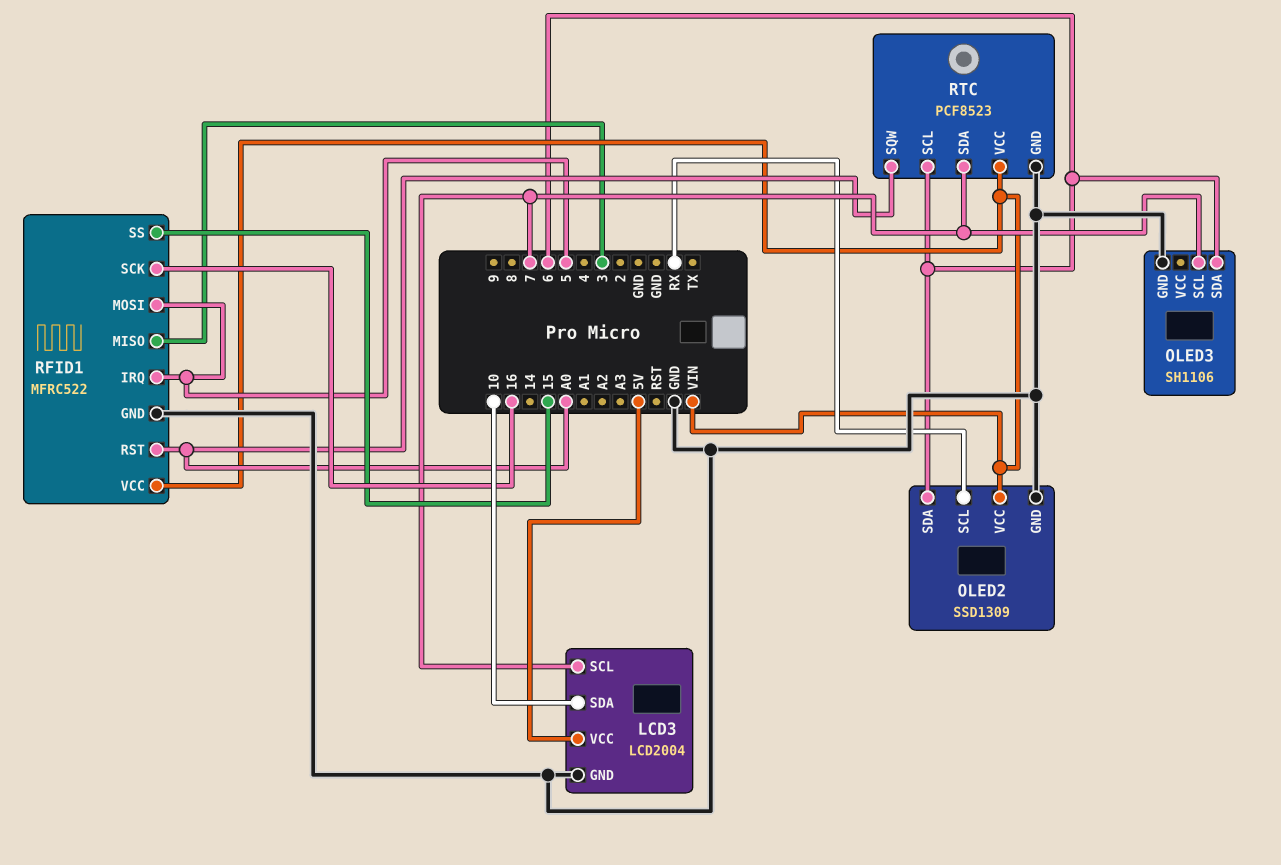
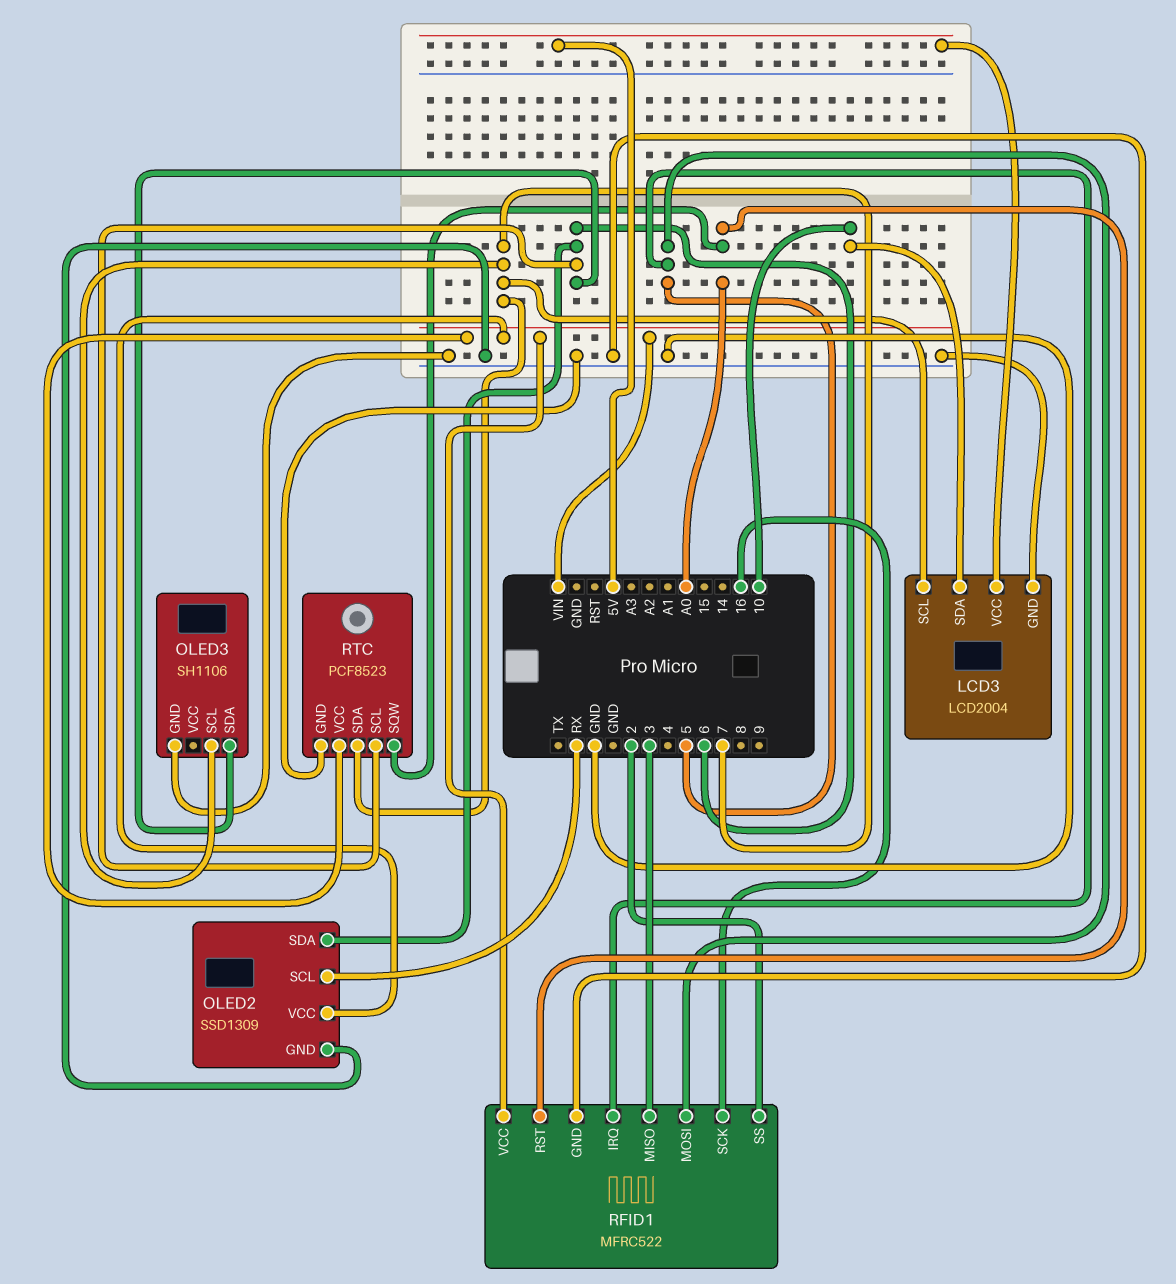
RFID1 pin SS: 15 -> 2

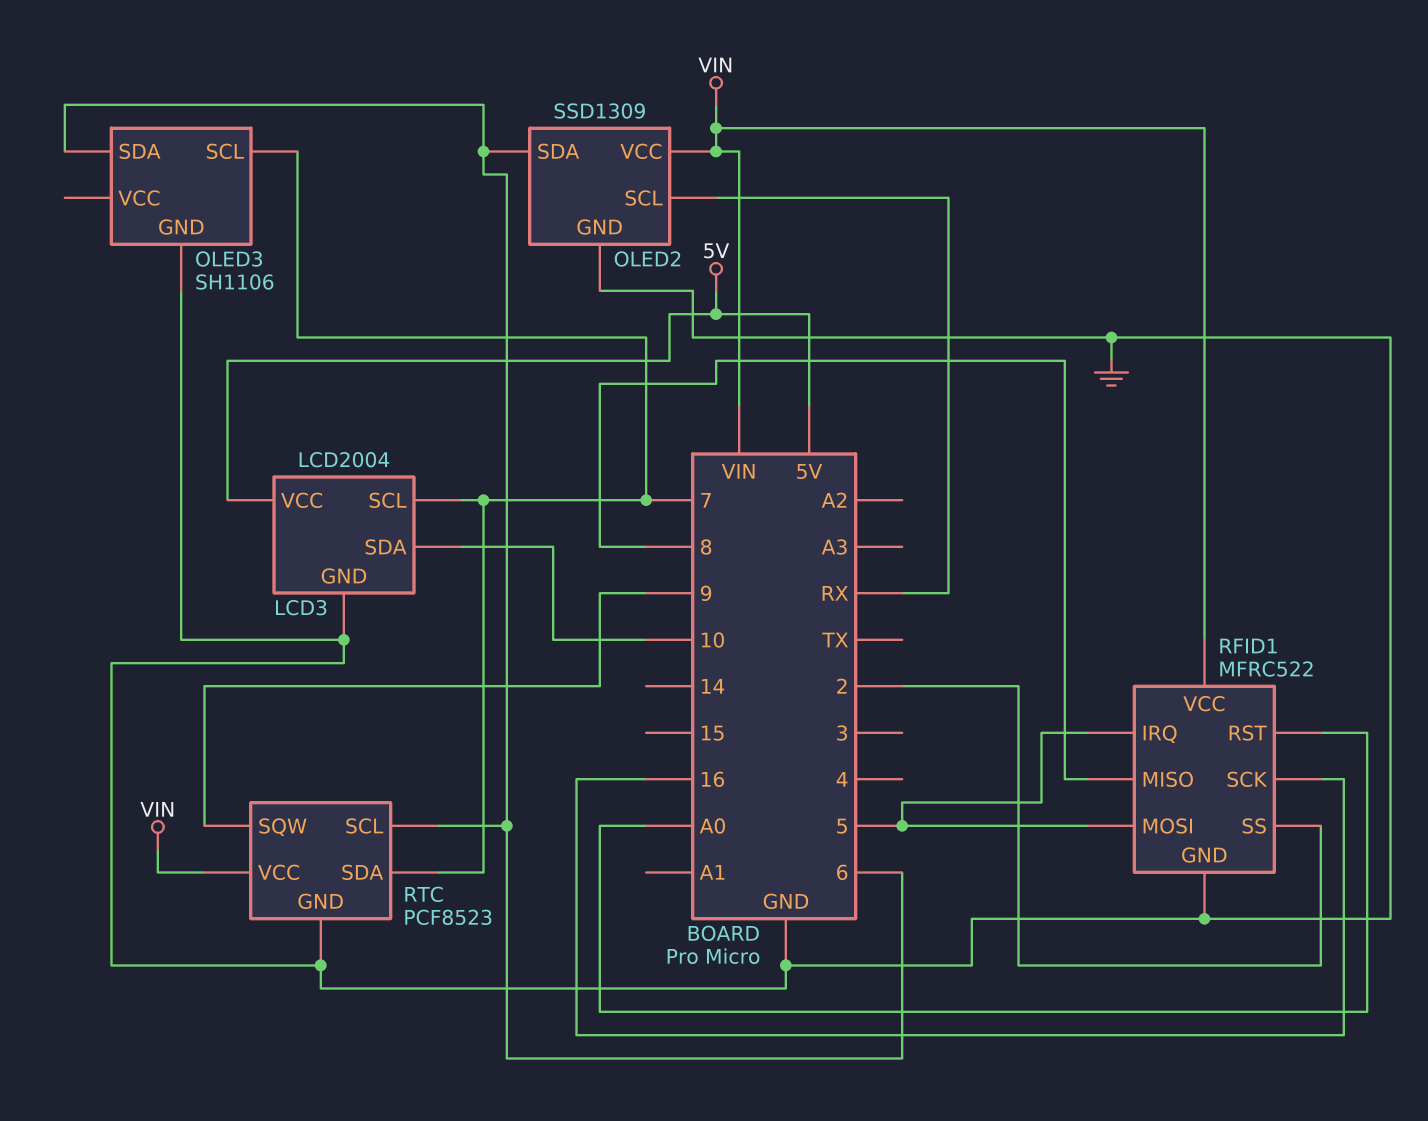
RFID1 pin MISO: 3 -> 8
RTC pin SQW: A0 -> 9

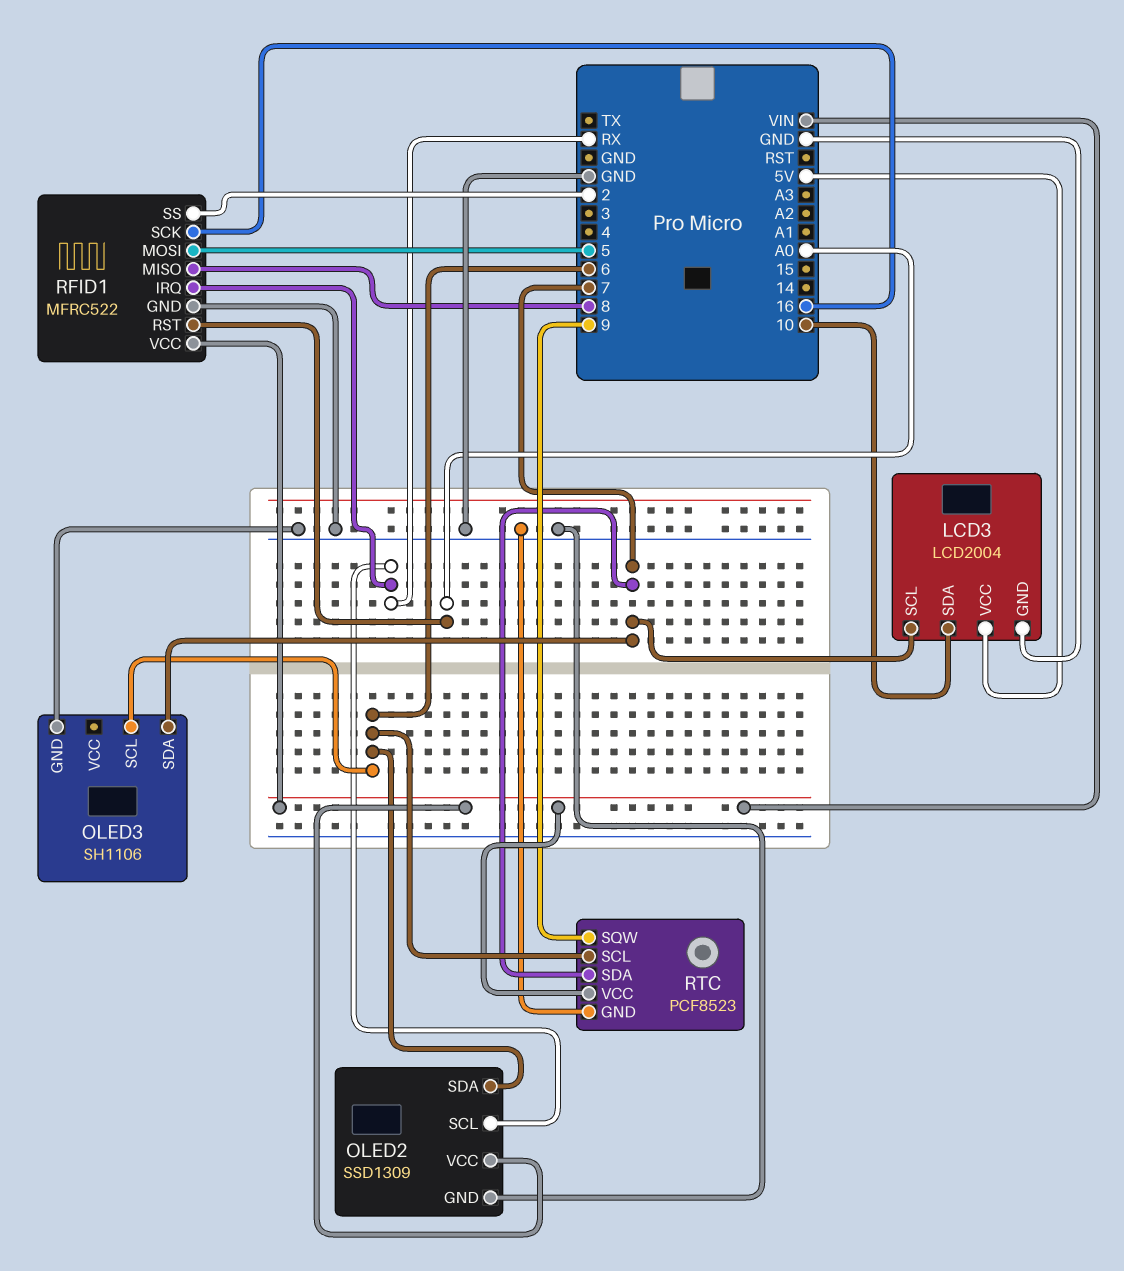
OLED3 pin SCL: 7 -> 6
OLED3 pin SDA: 6 -> 7
RFID1 pin IRQ: 5 -> RX

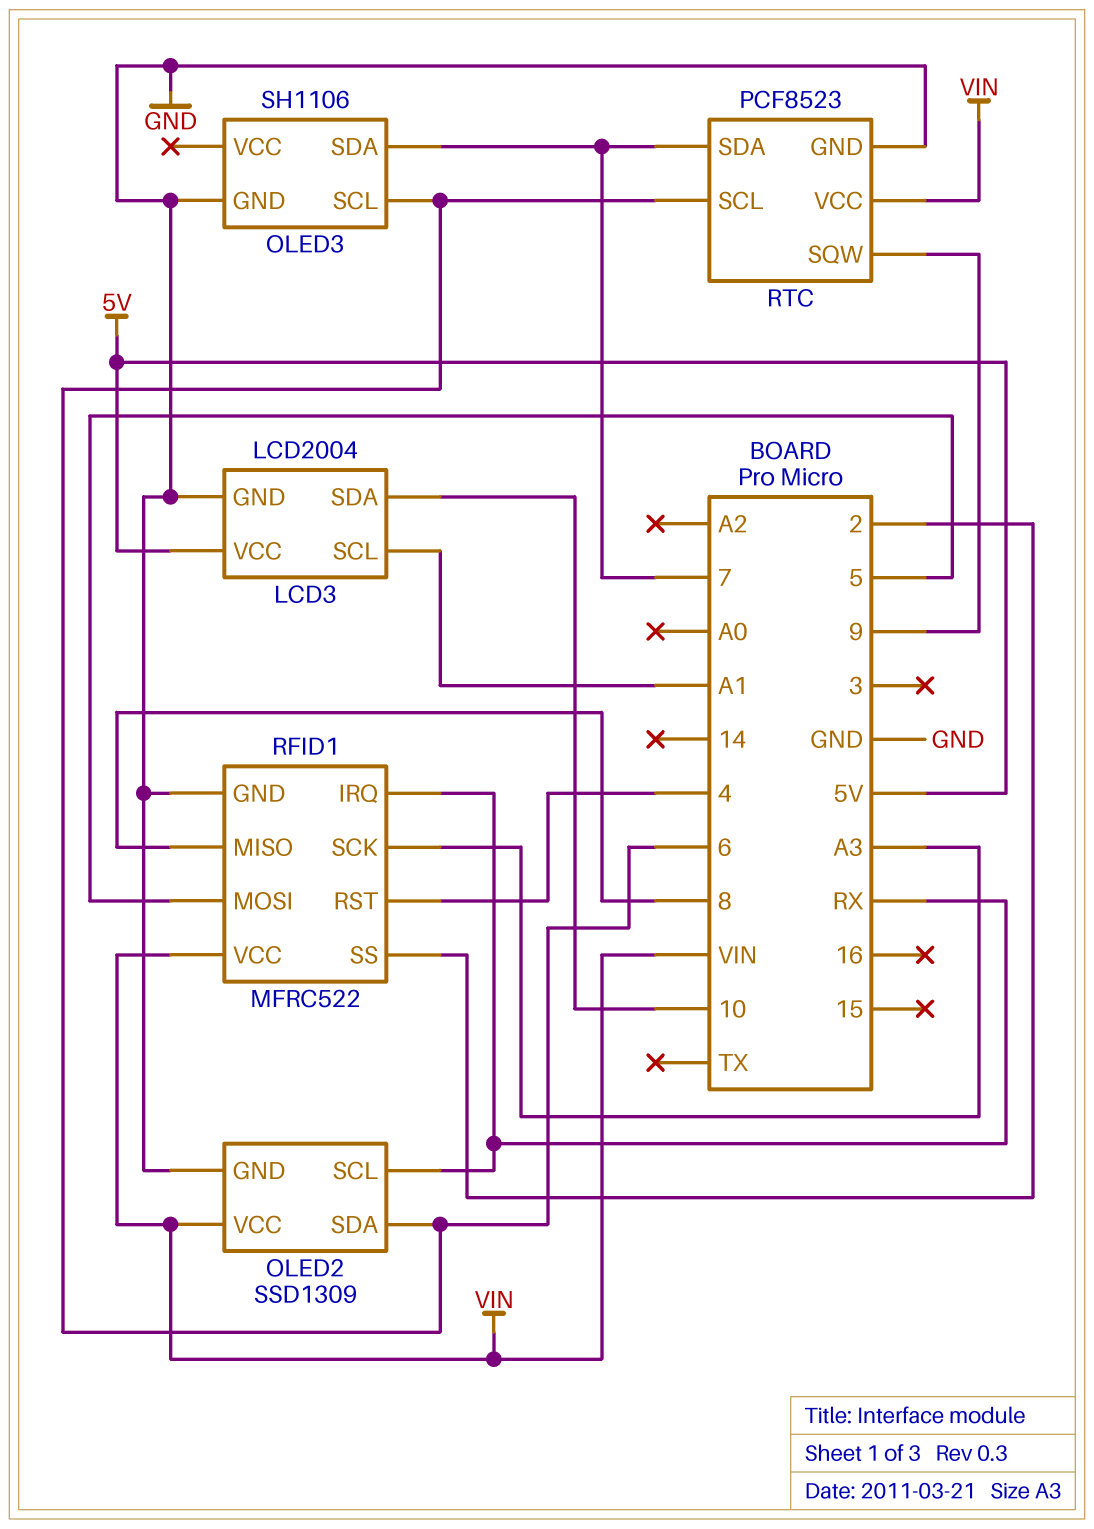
LCD3 pin SCL: 7 -> A1
RFID1 pin RST: A0 -> 4
RFID1 pin SCK: 16 -> A3

